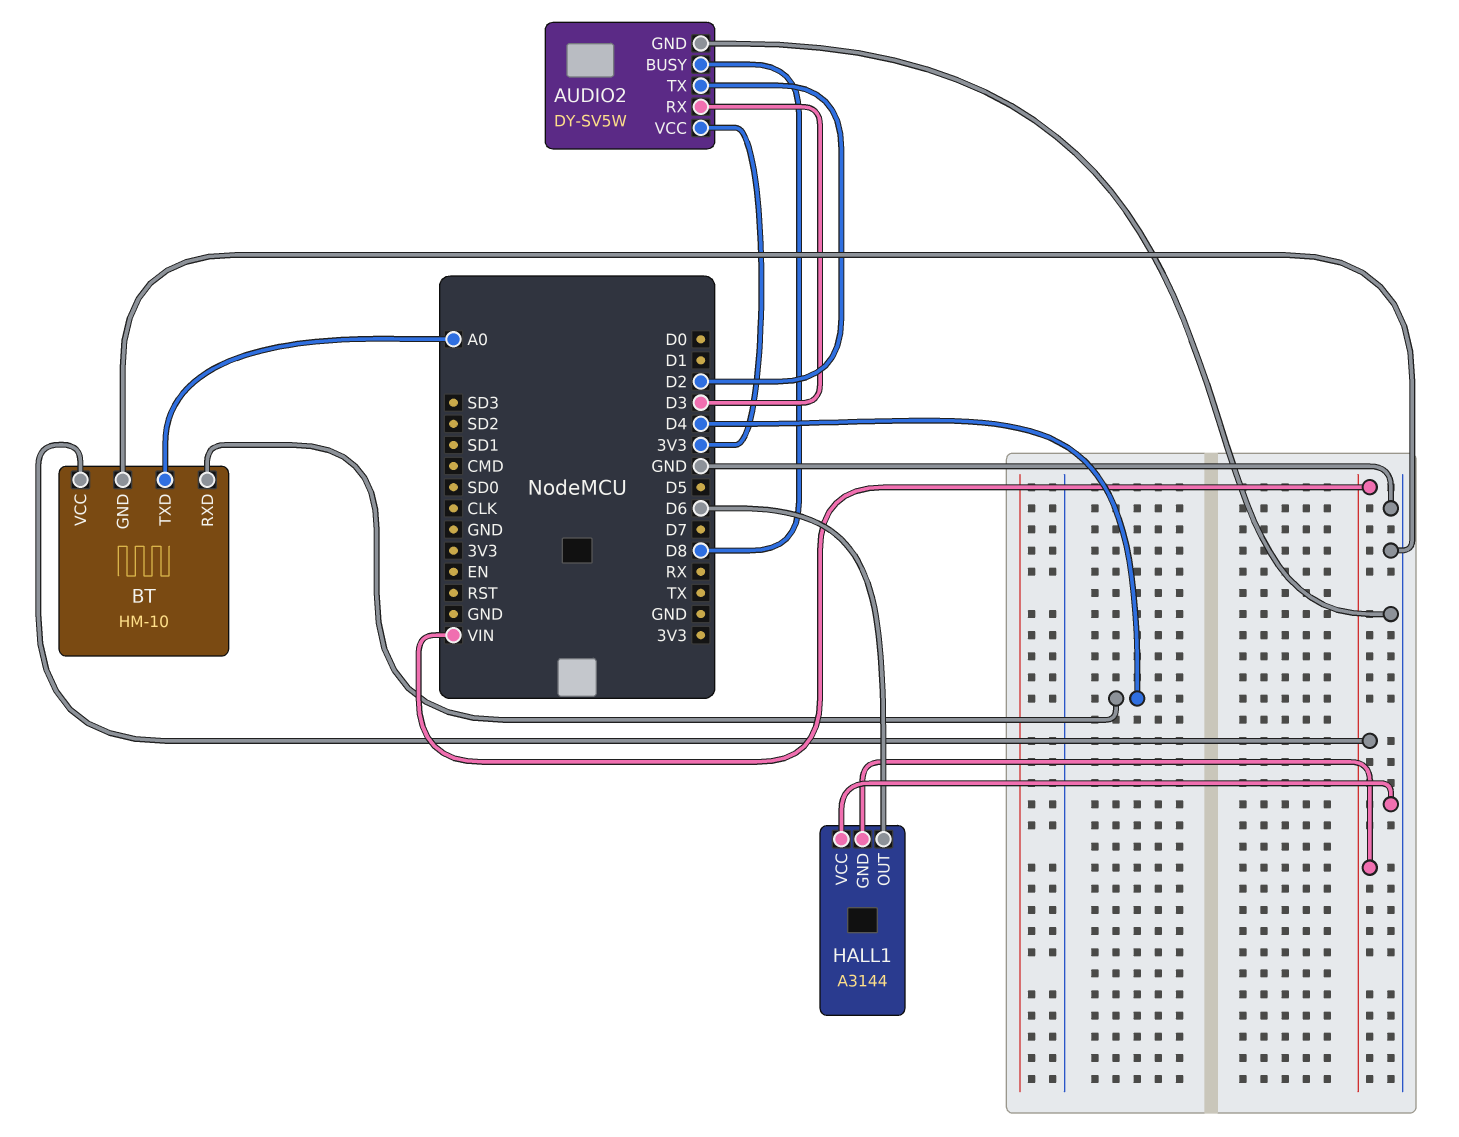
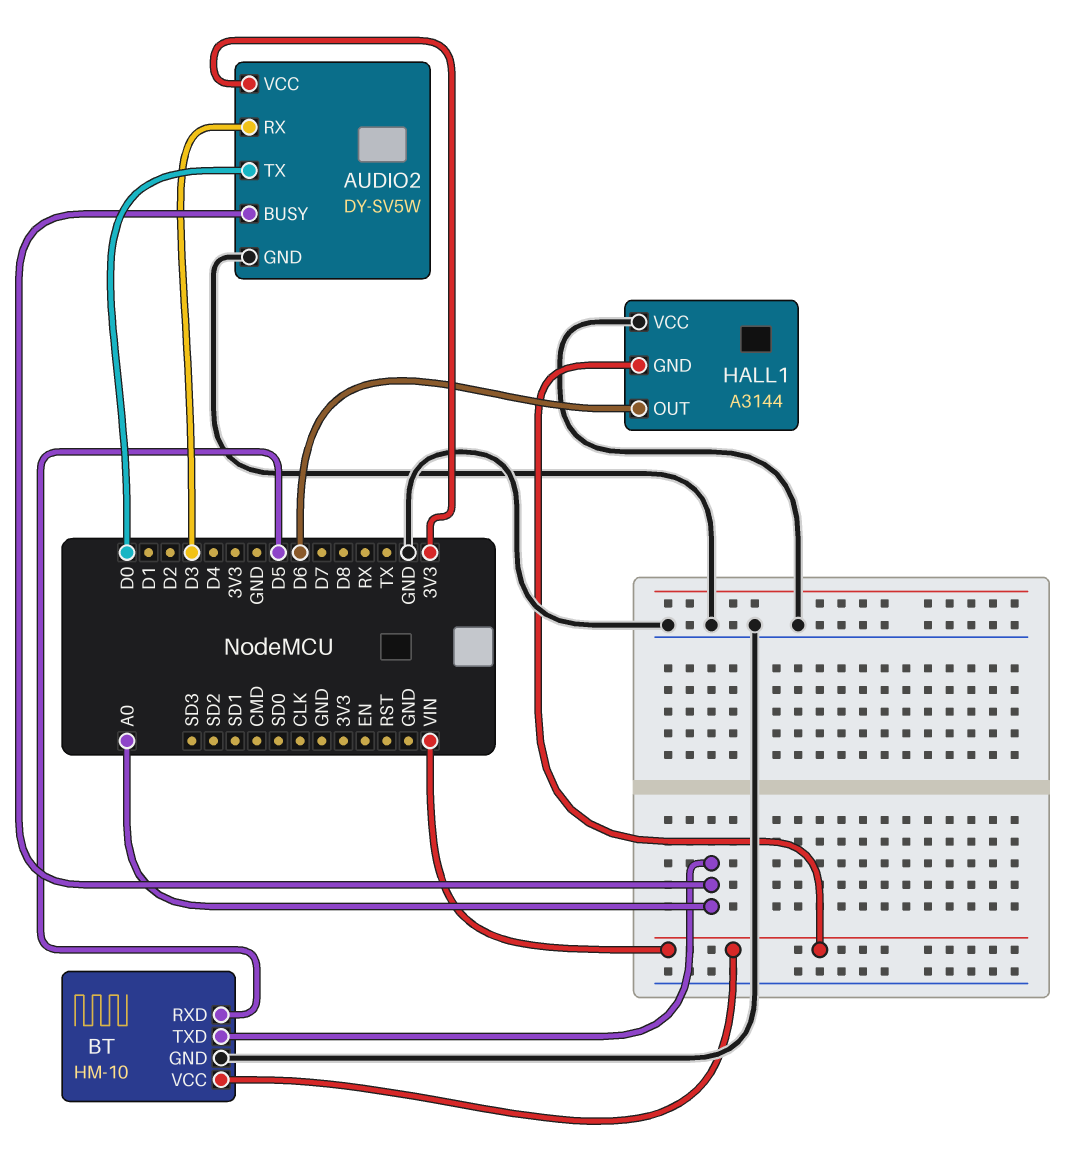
AUDIO2 pin BUSY: D8 -> A0
AUDIO2 pin TX: D2 -> D0
BT pin RXD: D4 -> D5

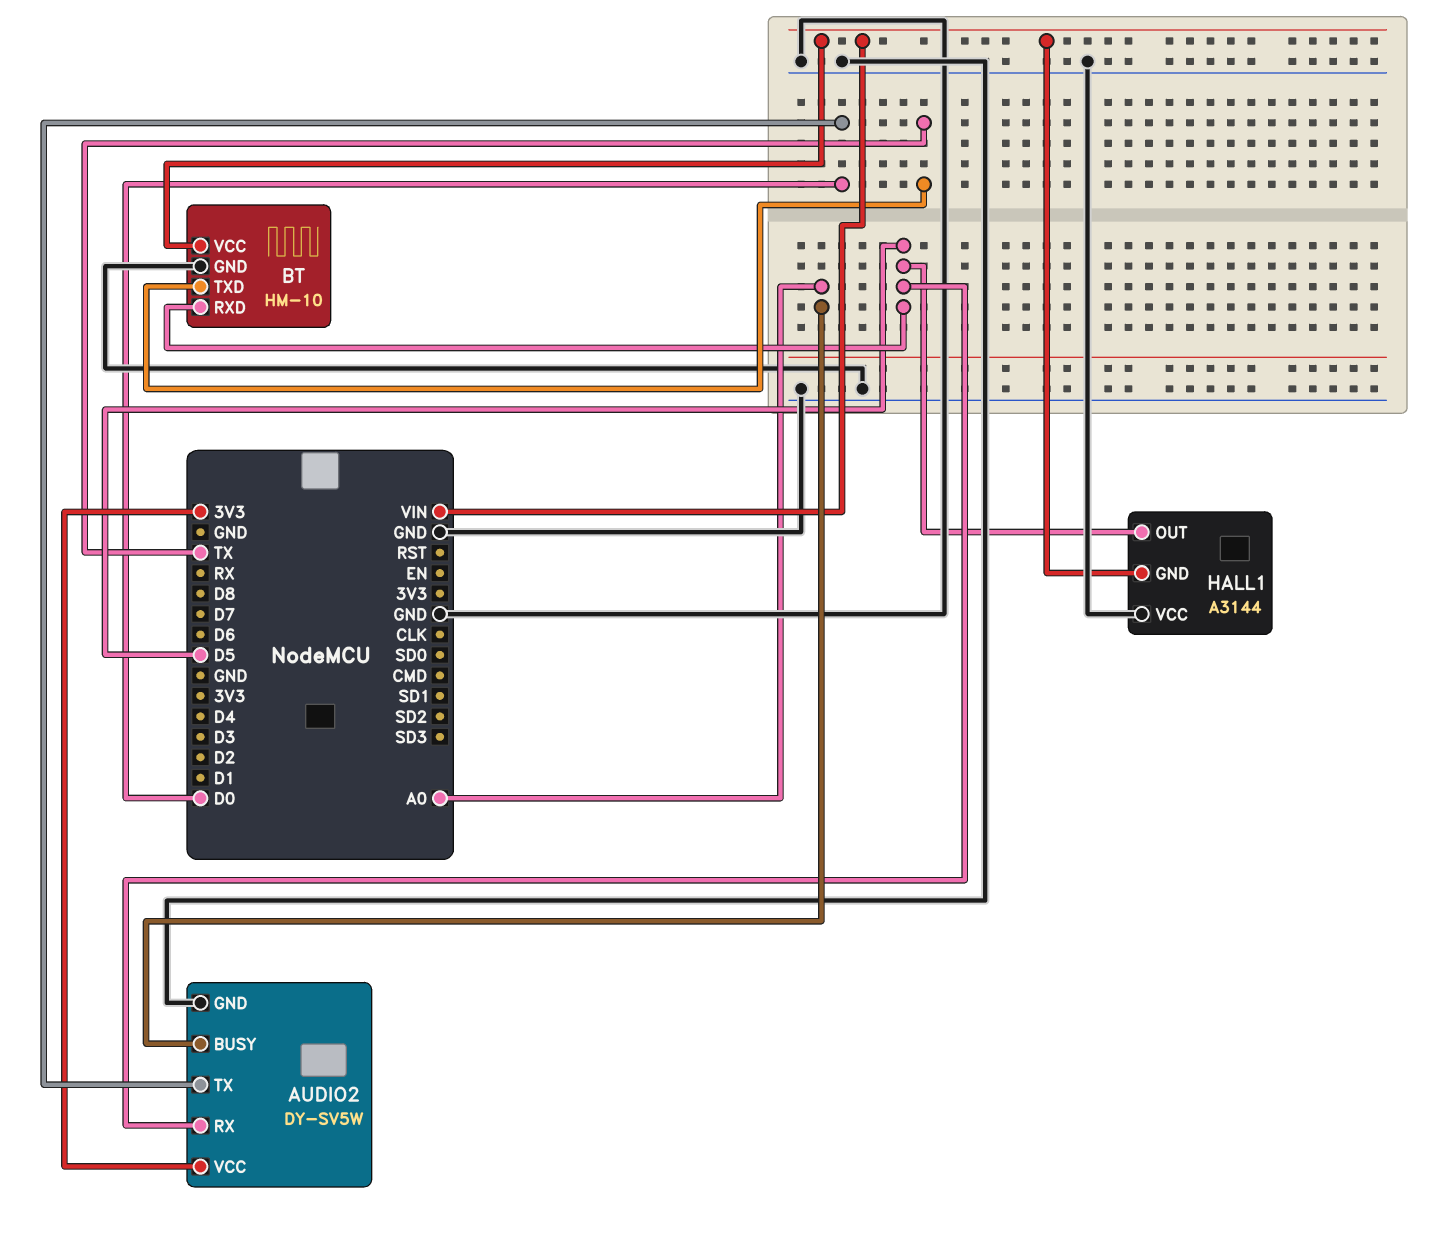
AUDIO2 pin RX: D3 -> D5
BT pin TXD: A0 -> TX
HALL1 pin OUT: D6 -> D5

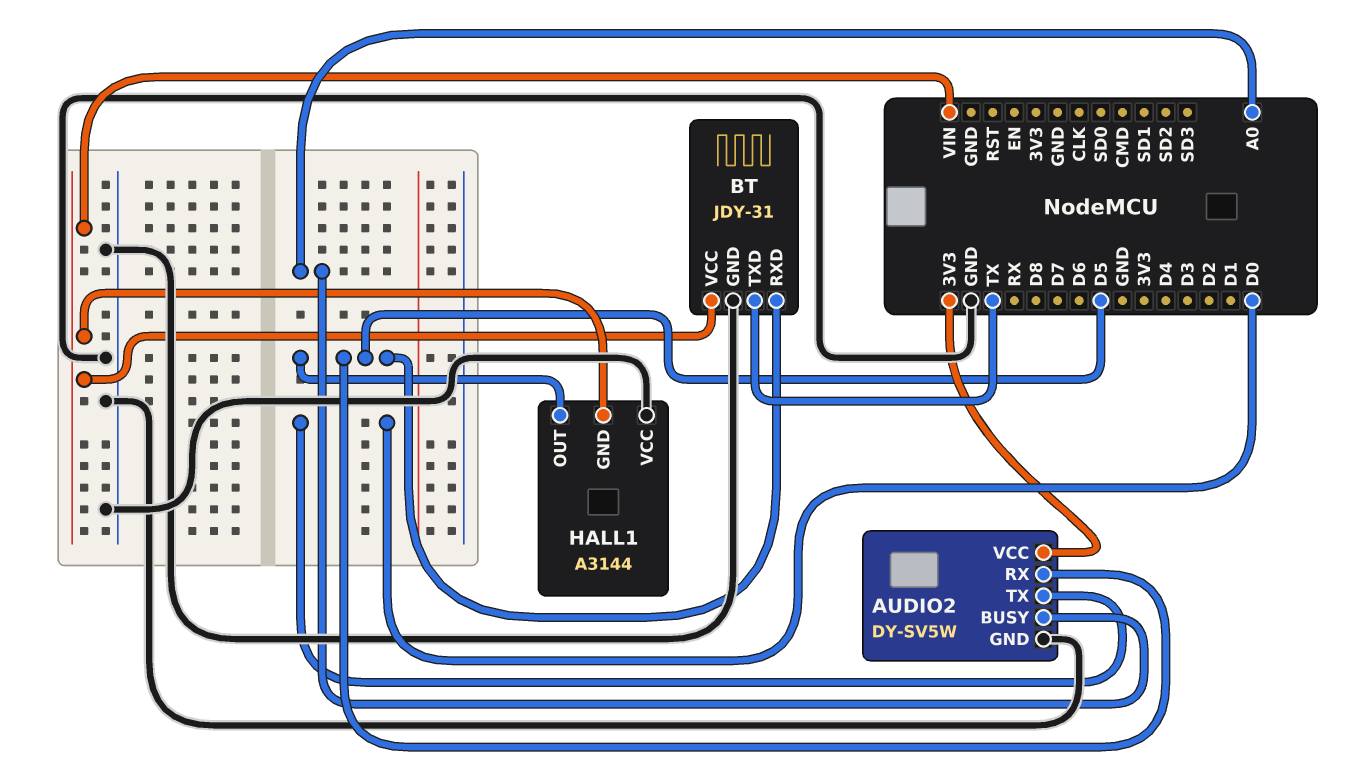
BT: HM-10 -> JDY-31

